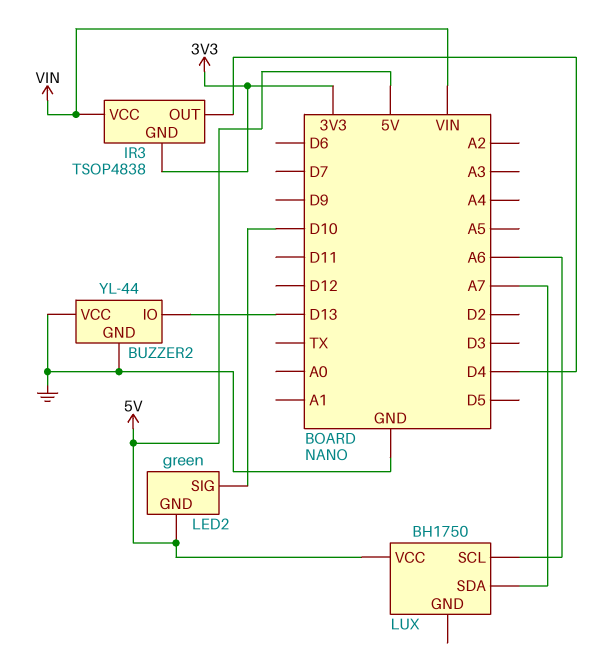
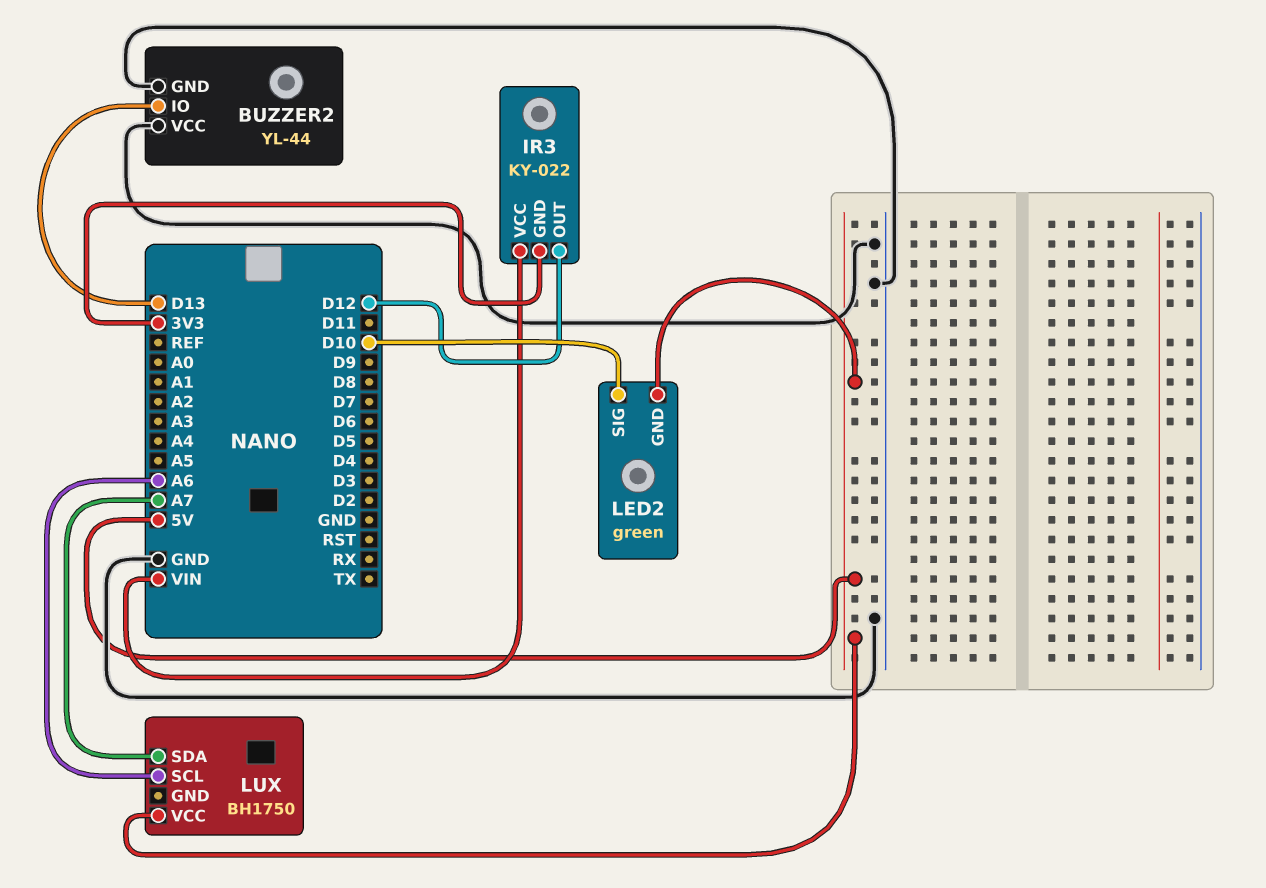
IR3: TSOP4838 -> KY-022
IR3 pin OUT: D4 -> D12

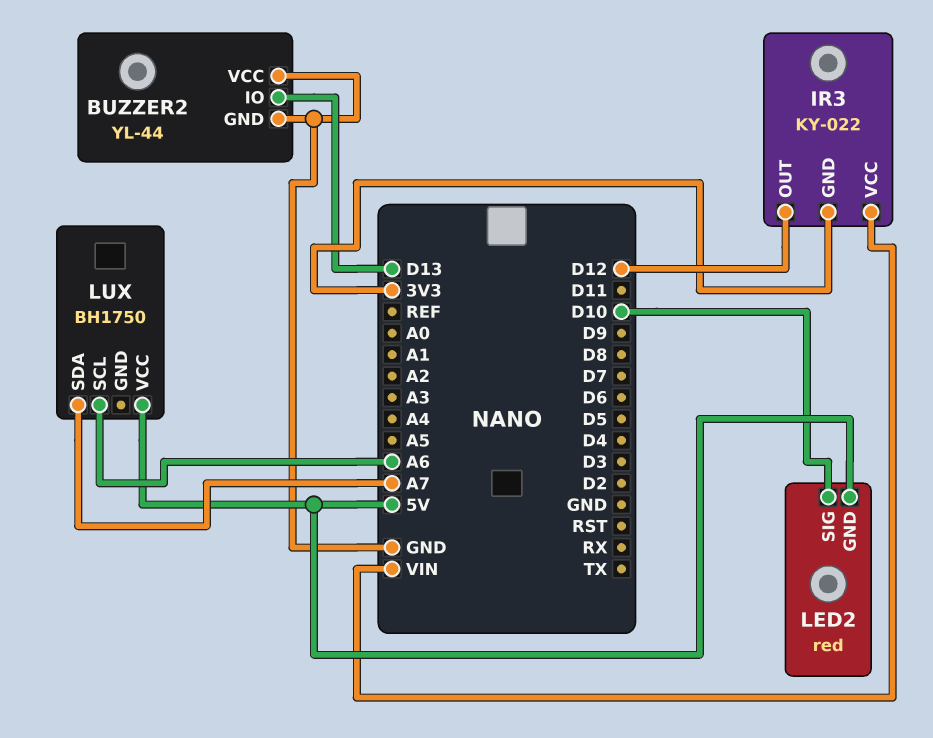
LED2: green -> red

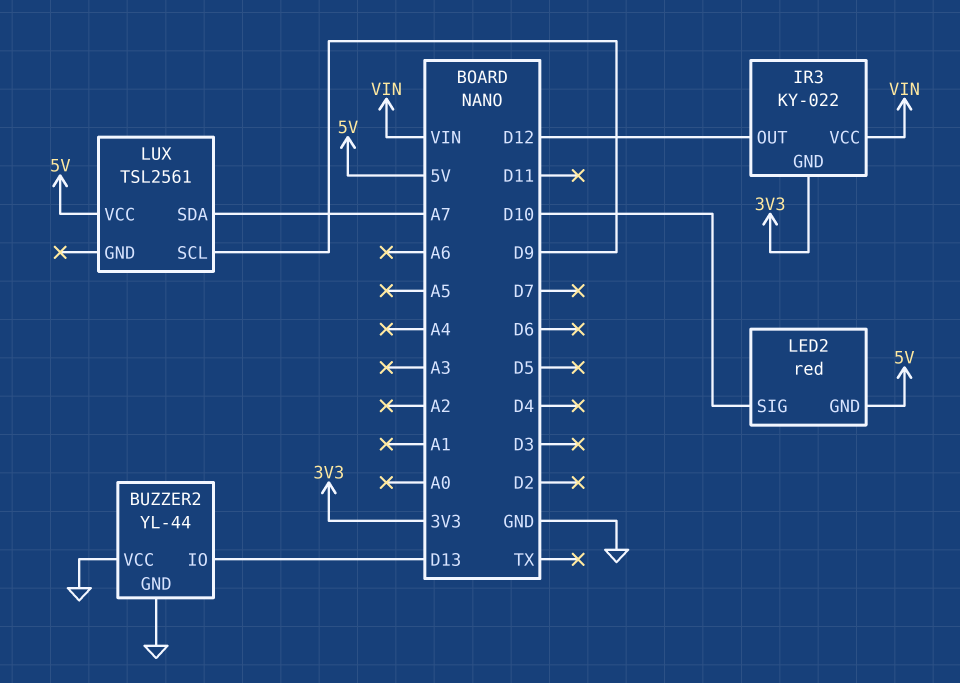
LUX: BH1750 -> TSL2561
LUX pin SCL: A6 -> D9

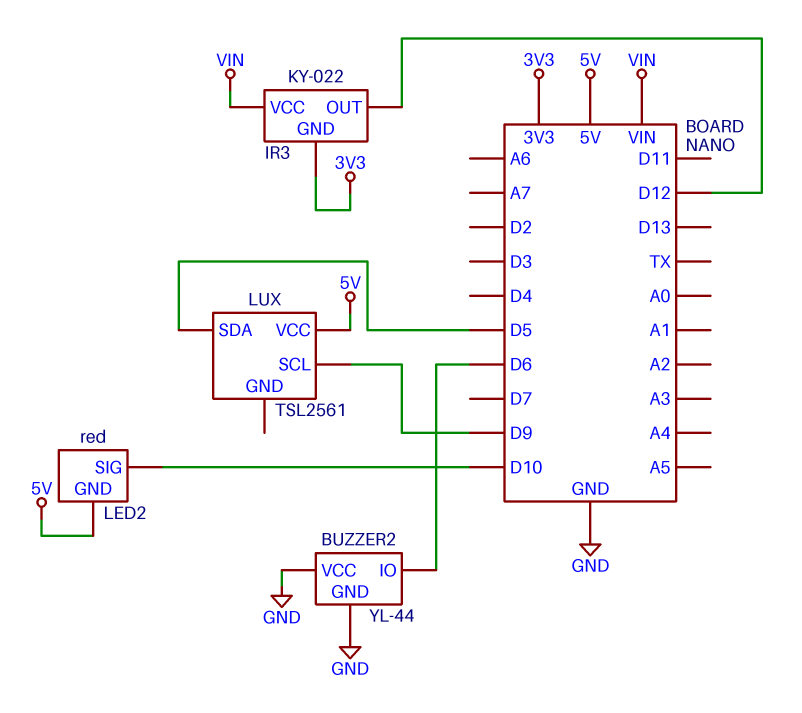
BUZZER2 pin IO: D13 -> D6
LUX pin SDA: A7 -> D5

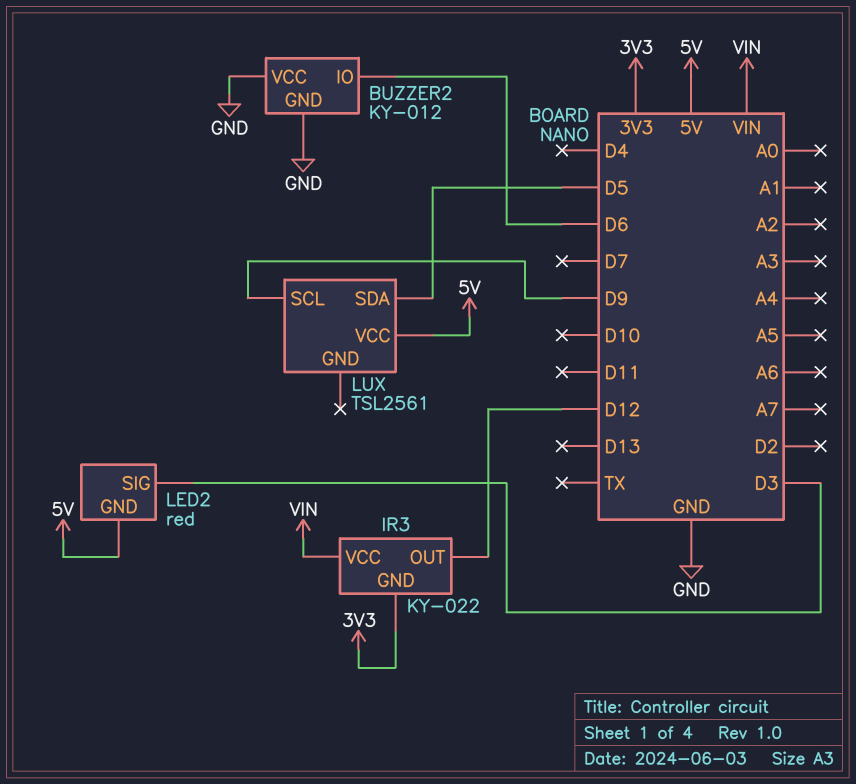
BUZZER2: YL-44 -> KY-012
LED2 pin SIG: D10 -> D3

